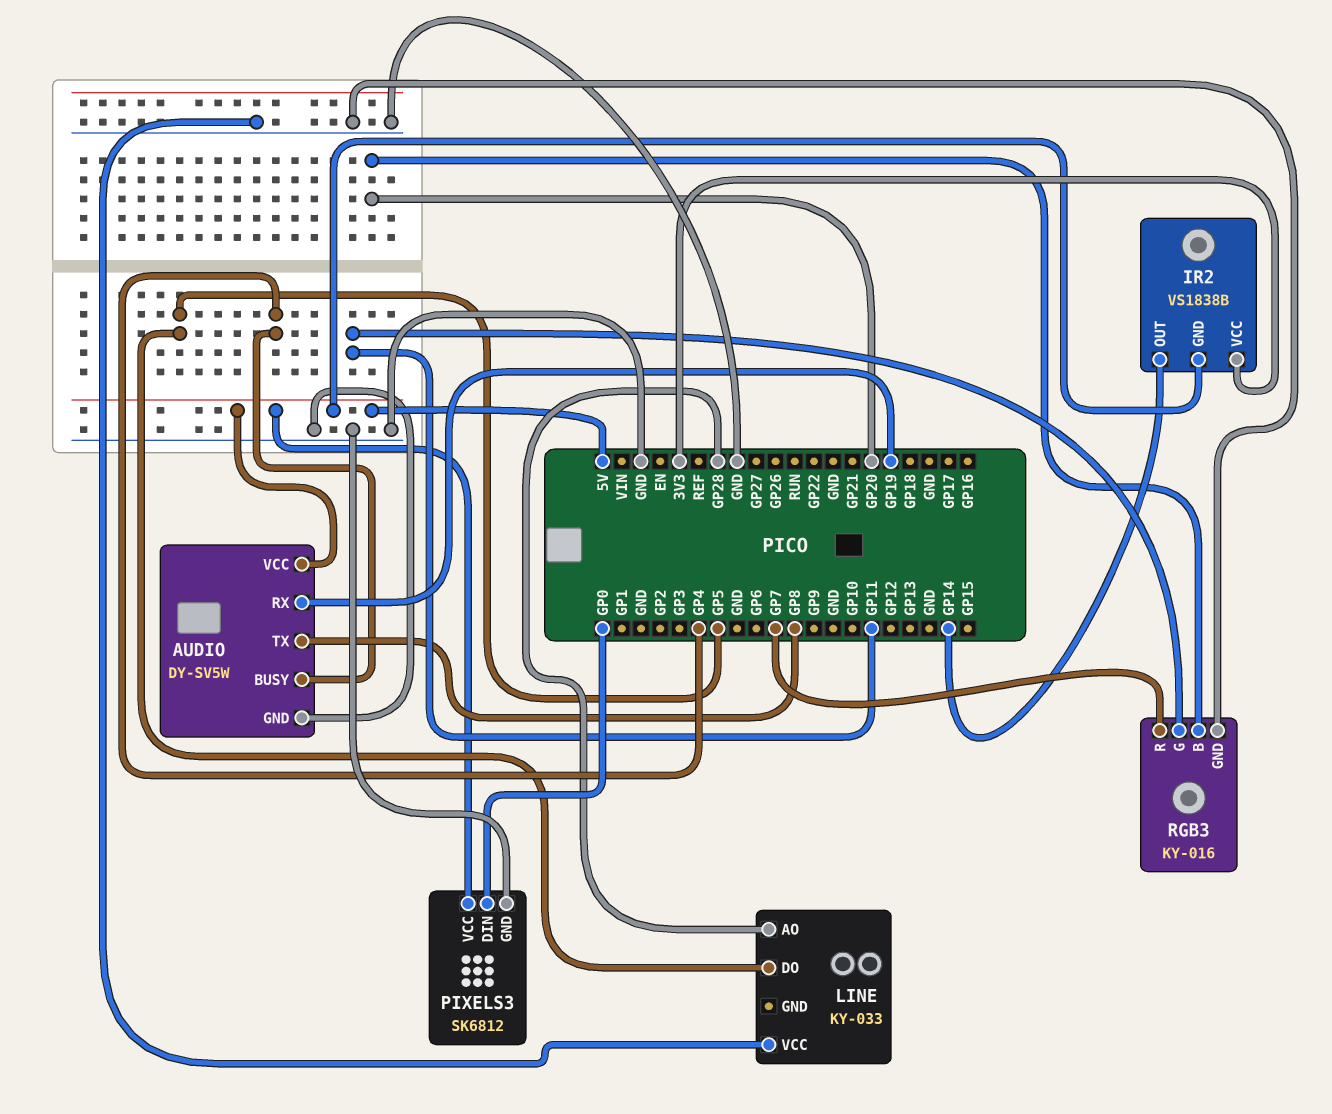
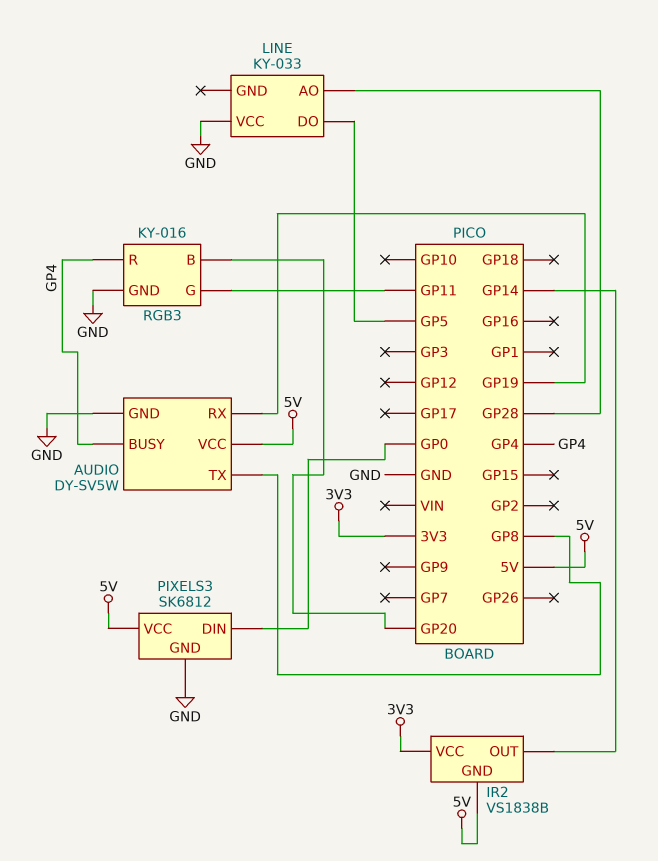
RGB3 pin R: GP7 -> GP4

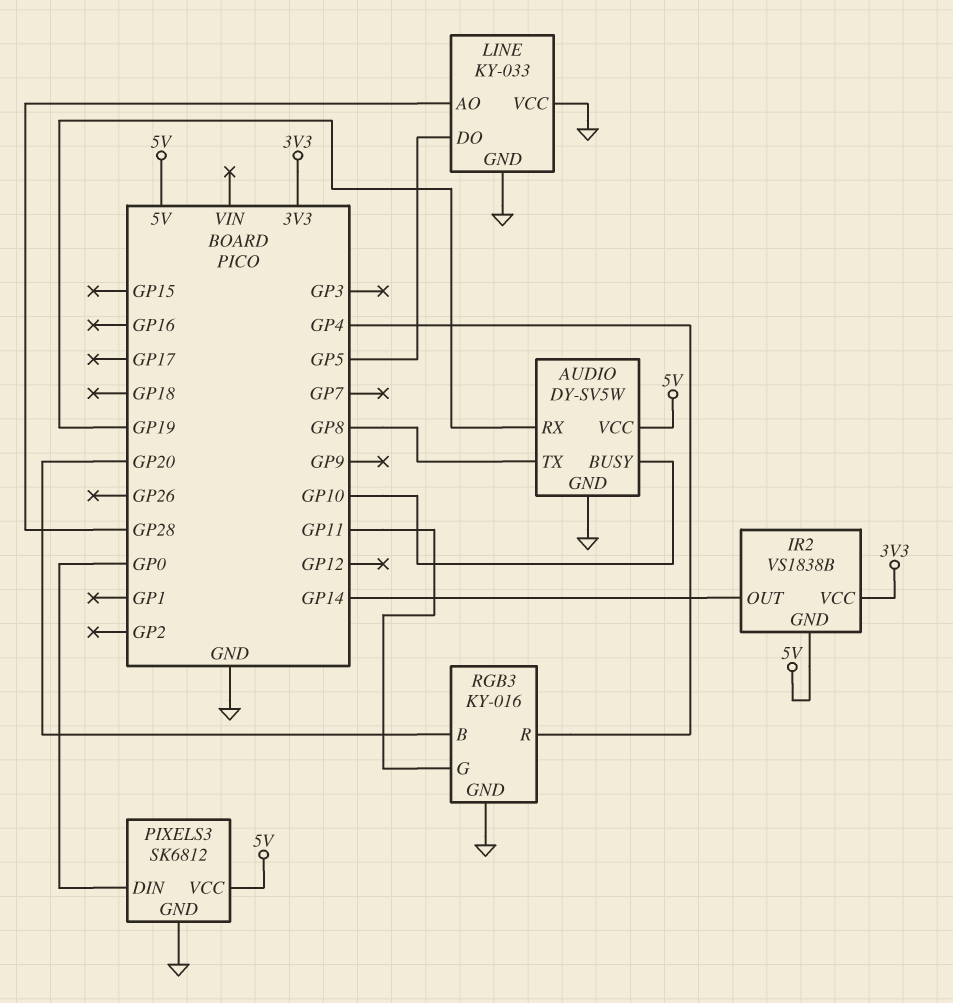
AUDIO pin BUSY: GP4 -> GP10
LINE pin GND: none -> GND

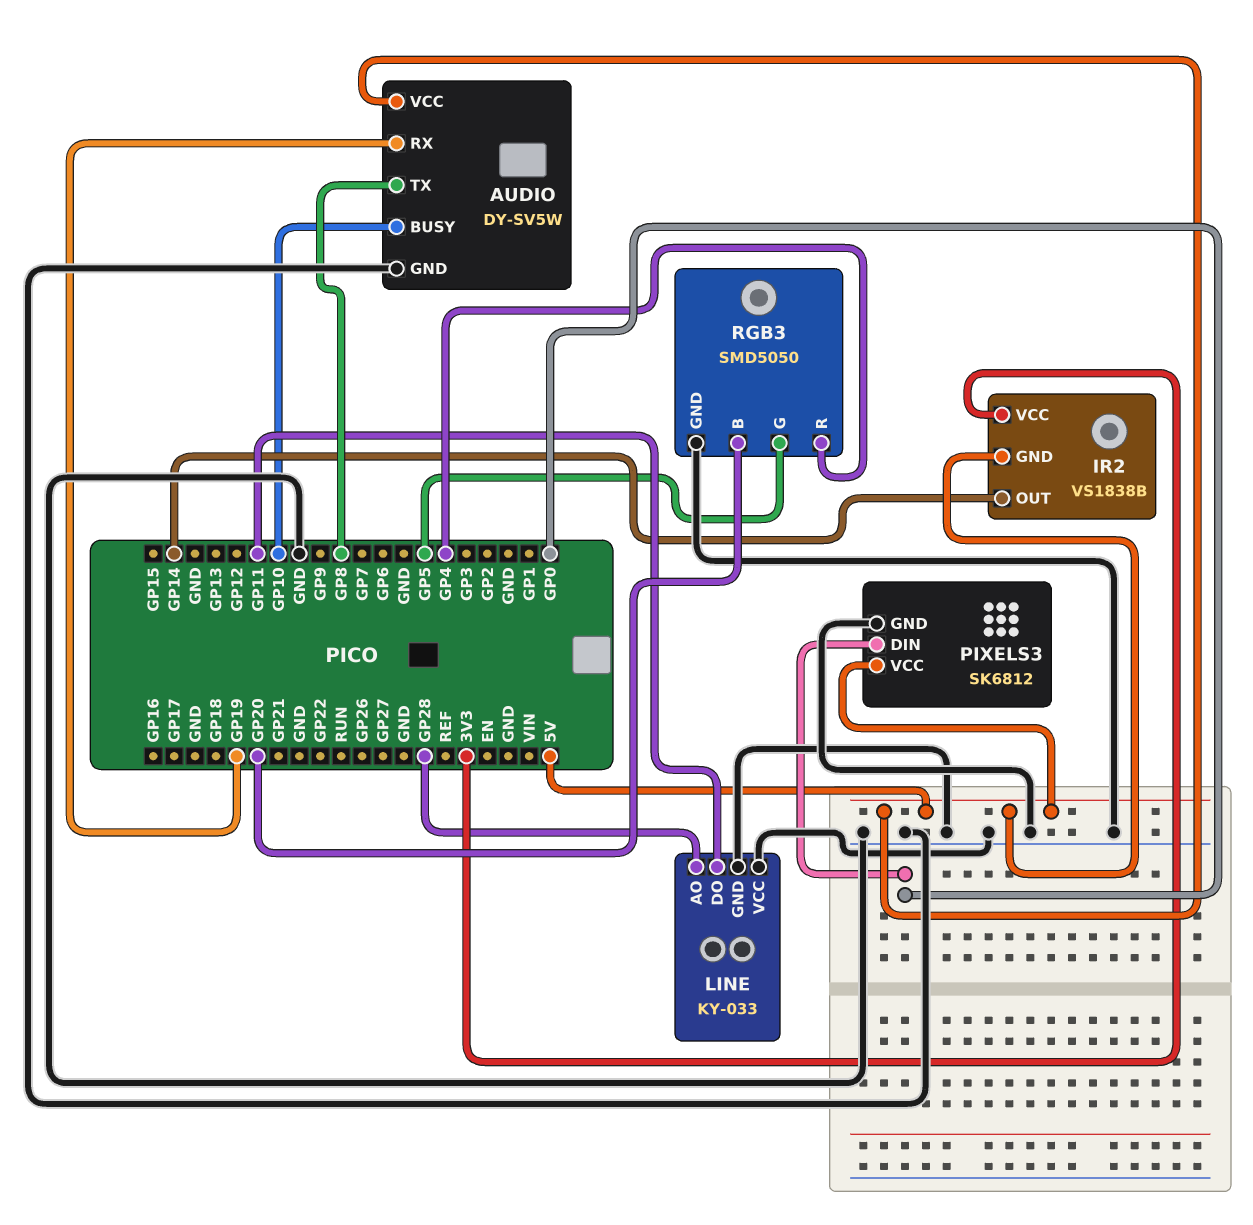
LINE pin DO: GP5 -> GP11
RGB3: KY-016 -> SMD5050
RGB3 pin G: GP11 -> GP5

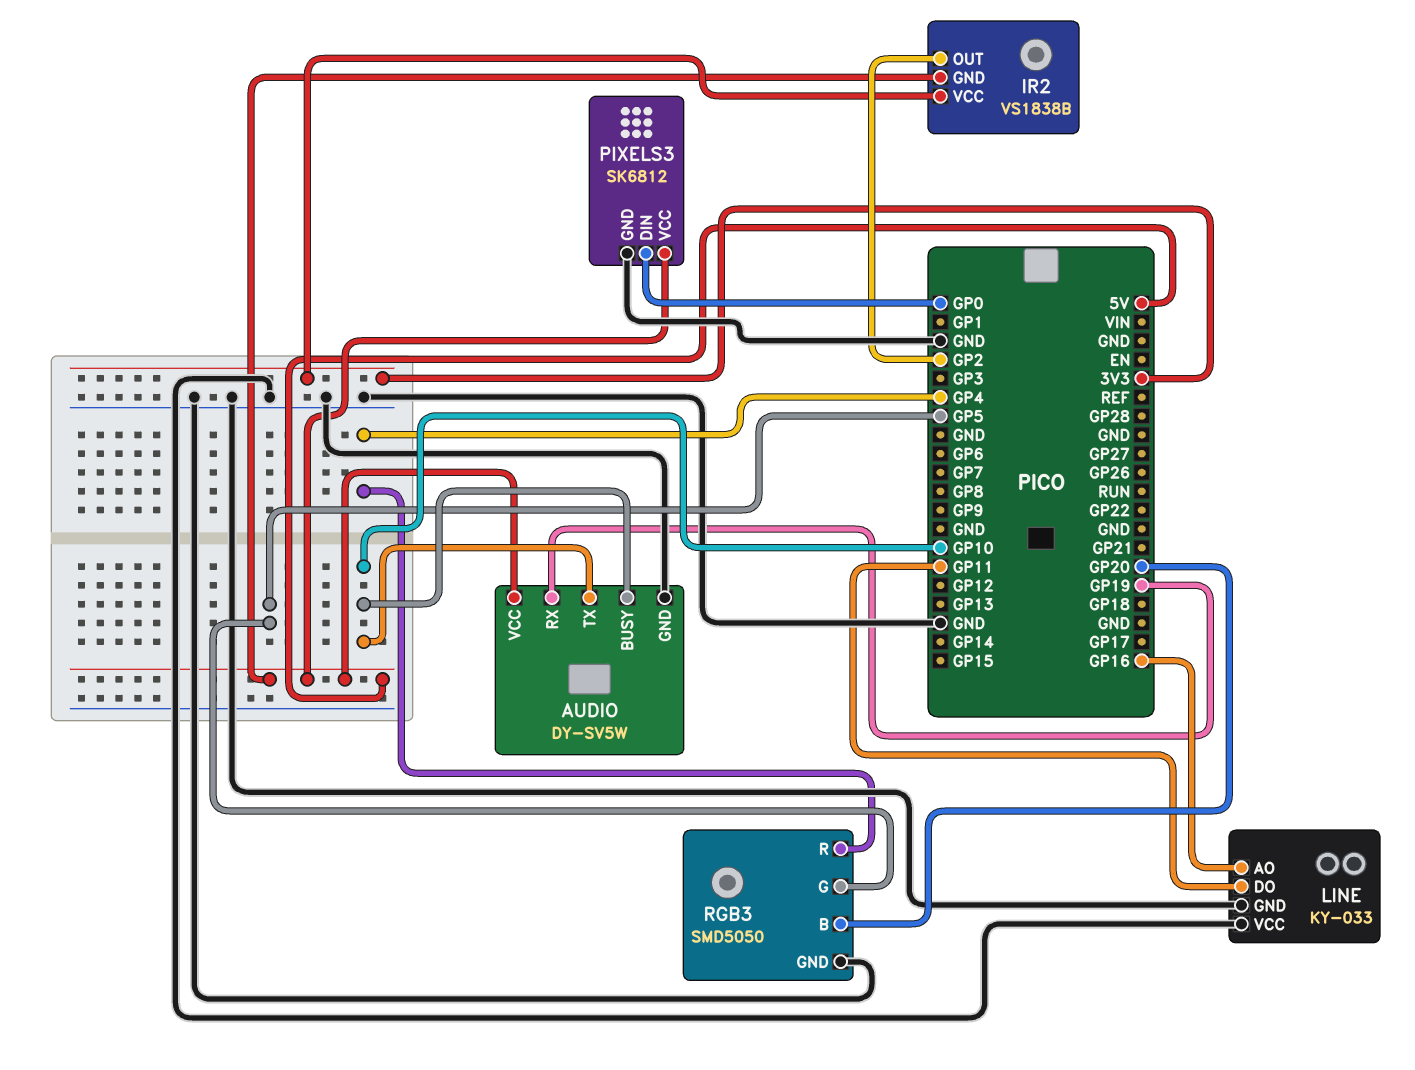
AUDIO pin TX: GP8 -> GP10
IR2 pin OUT: GP14 -> GP2
LINE pin AO: GP28 -> GP16

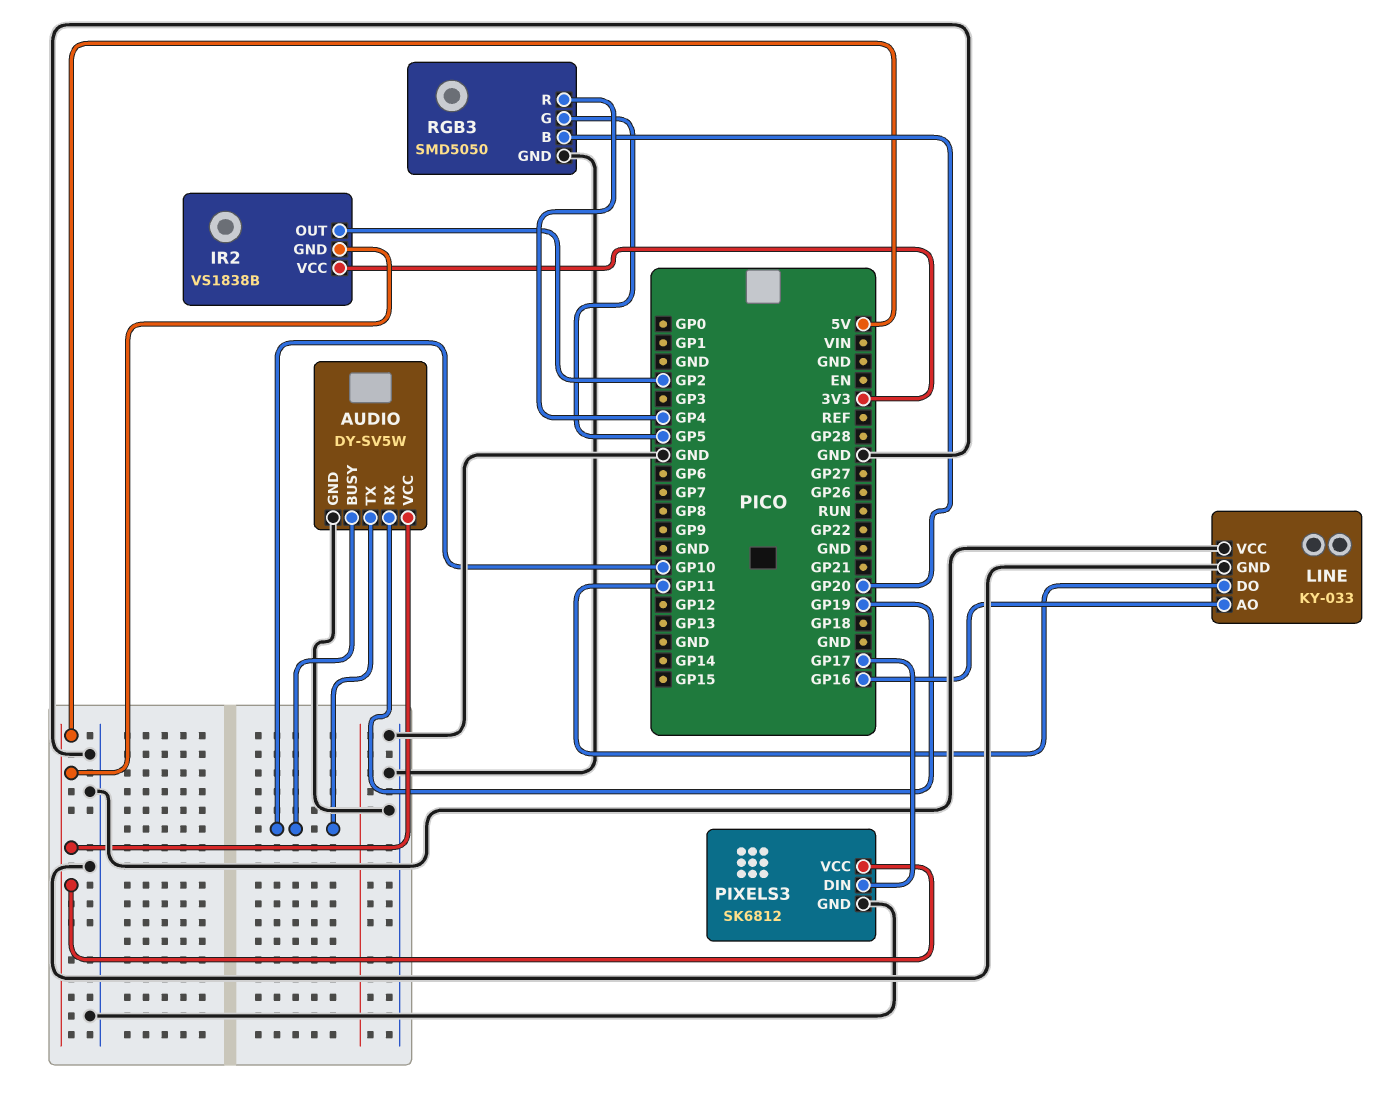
PIXELS3 pin DIN: GP0 -> GP17

